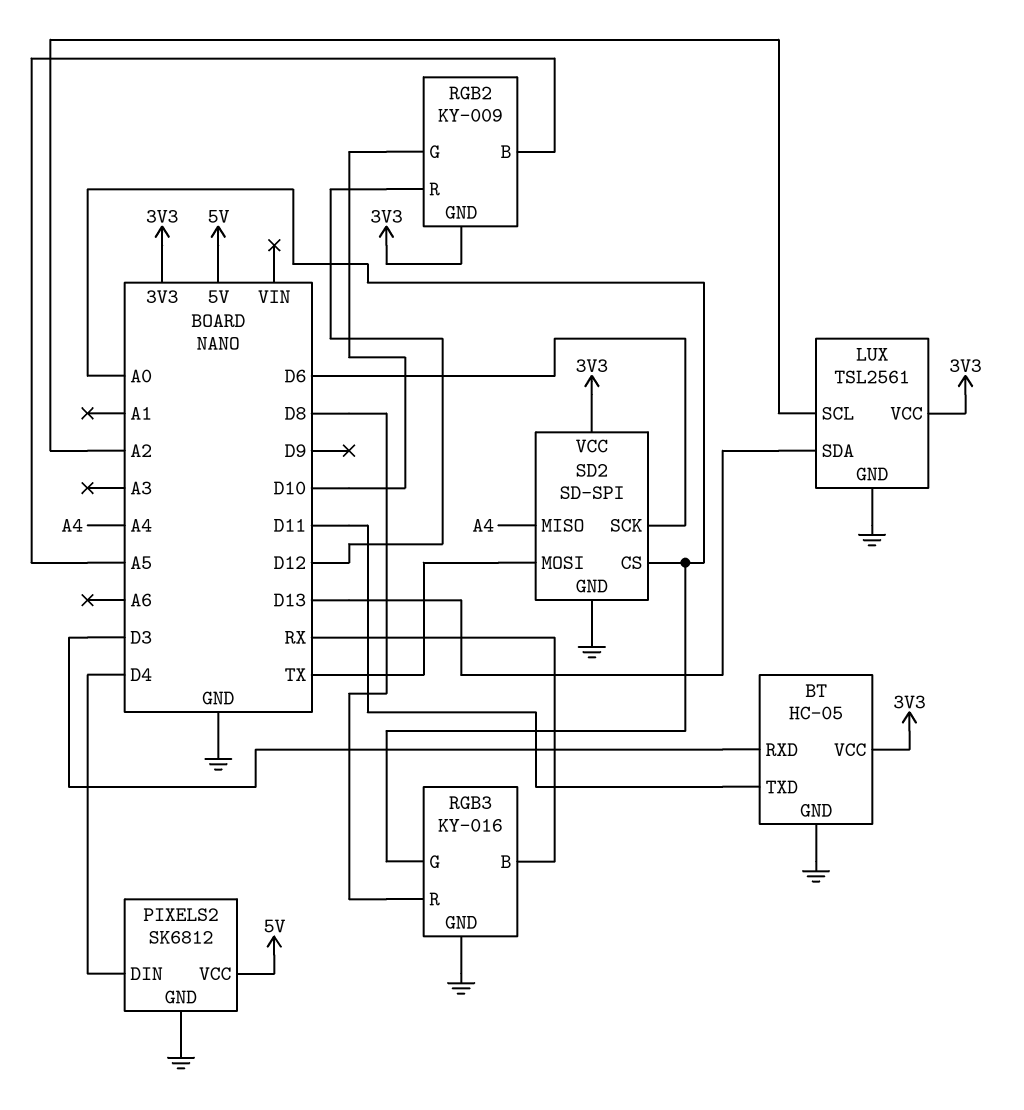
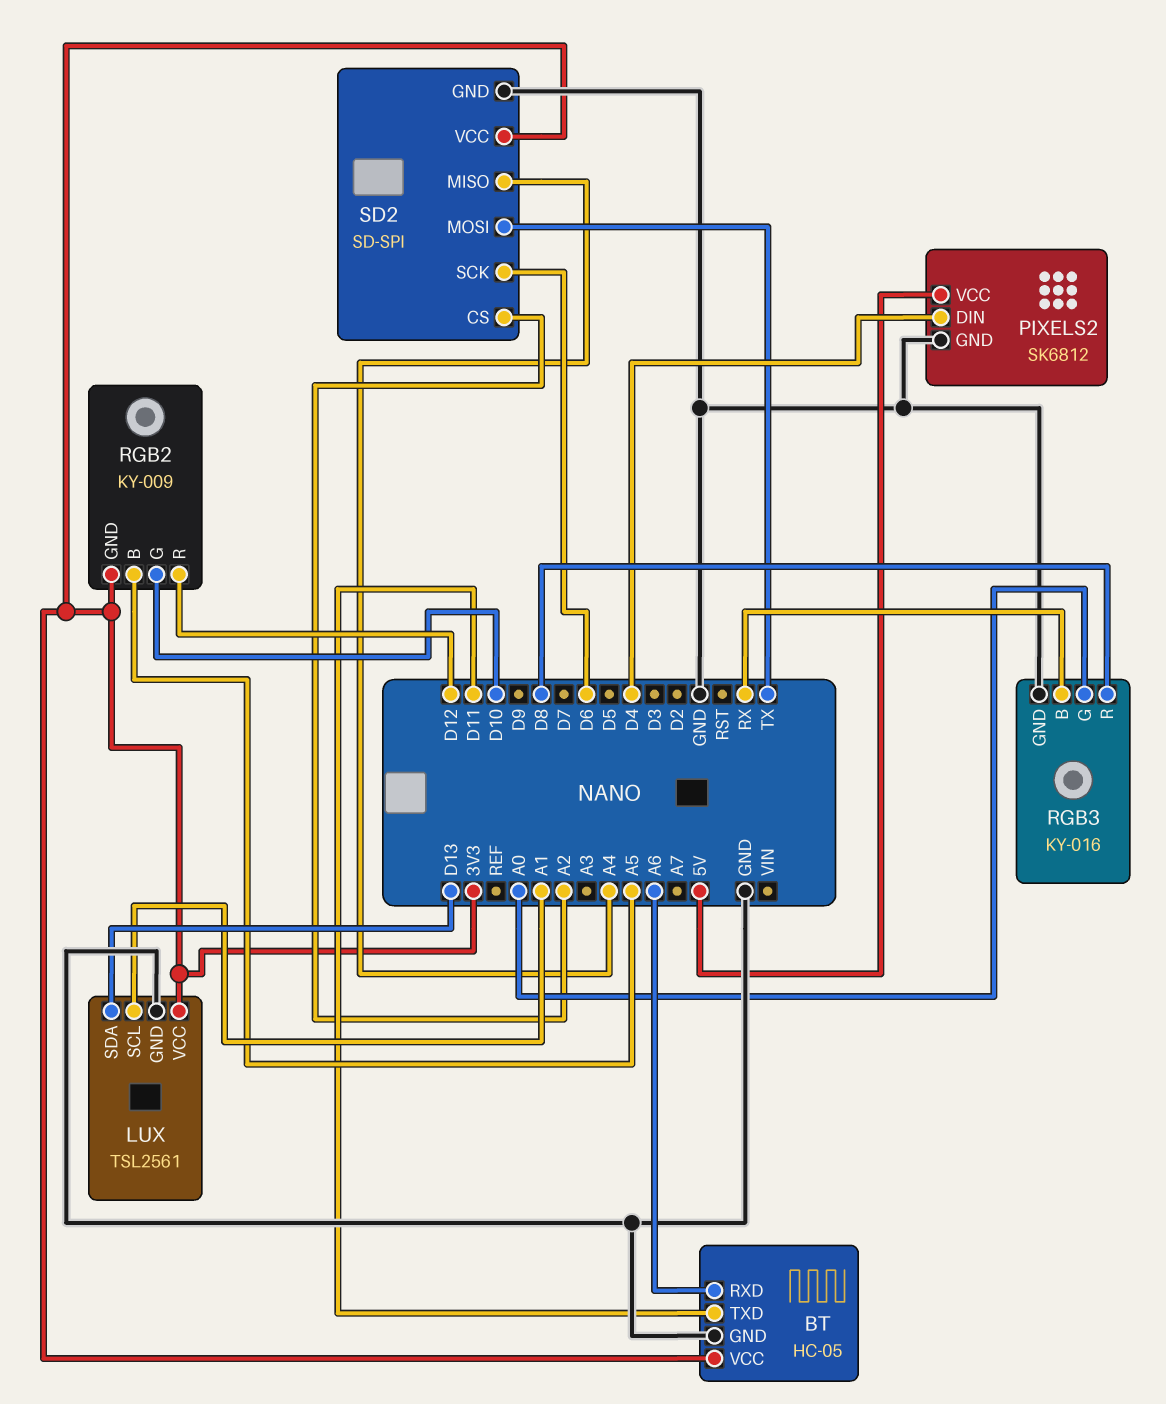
BT pin RXD: D3 -> A6
LUX pin SCL: A2 -> A1
SD2 pin CS: A0 -> A2

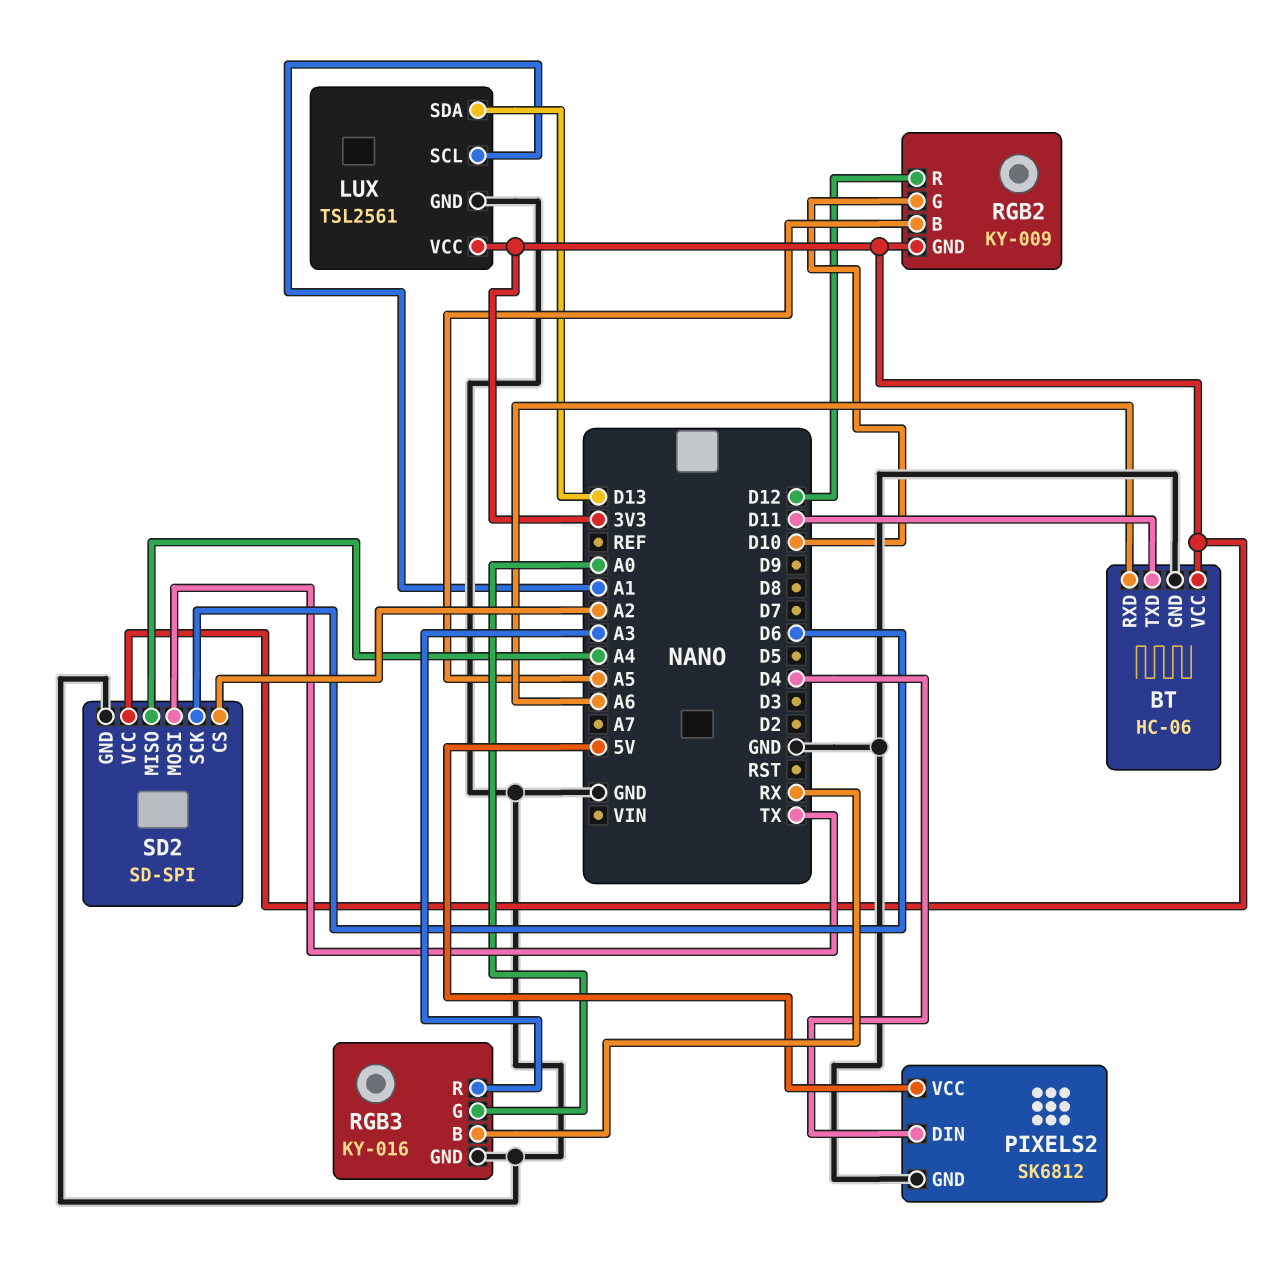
BT: HC-05 -> HC-06
RGB3 pin R: D8 -> A3

